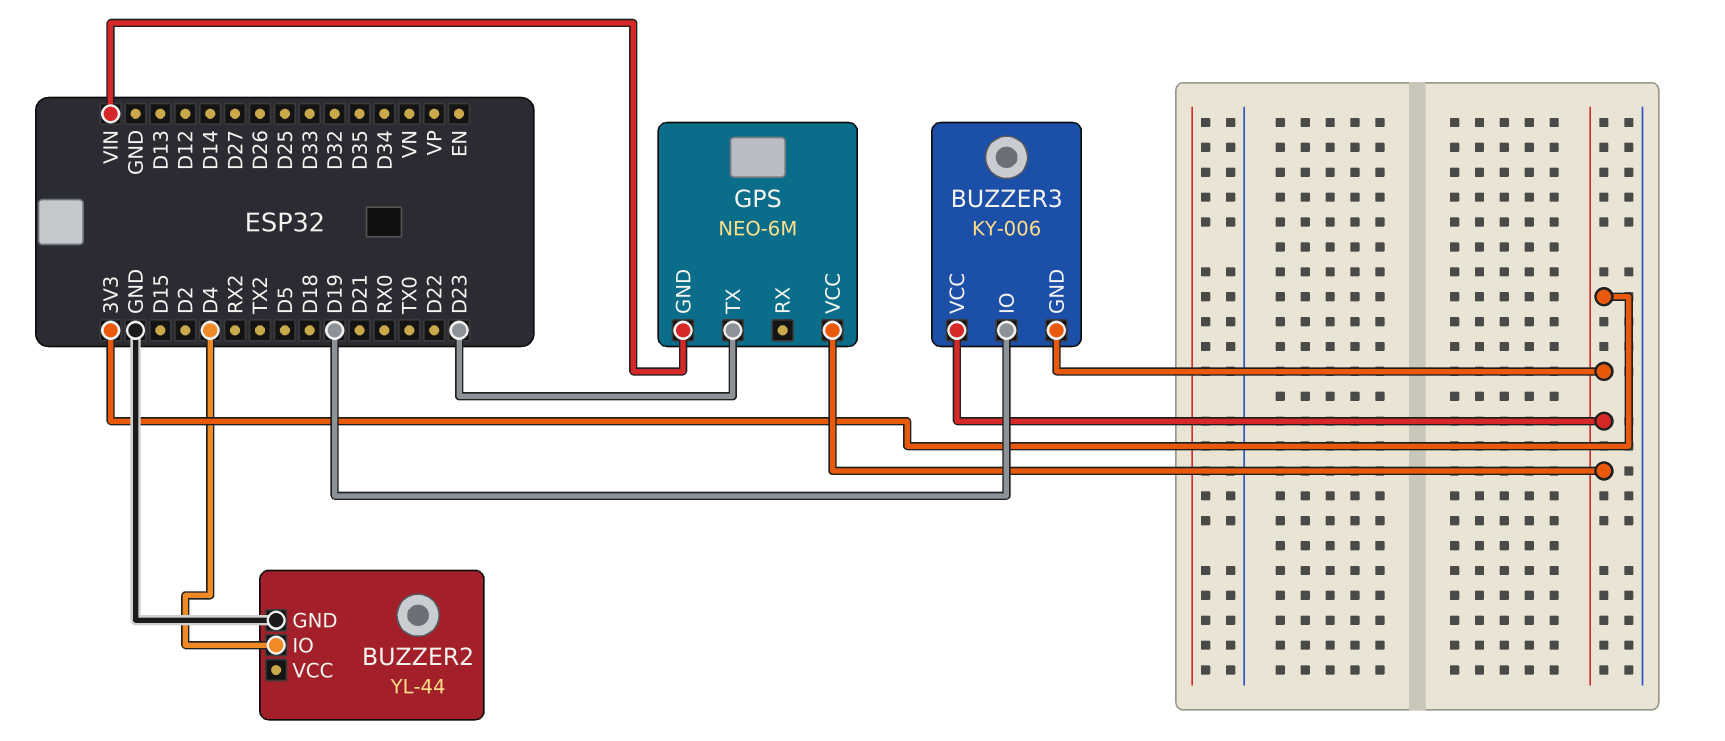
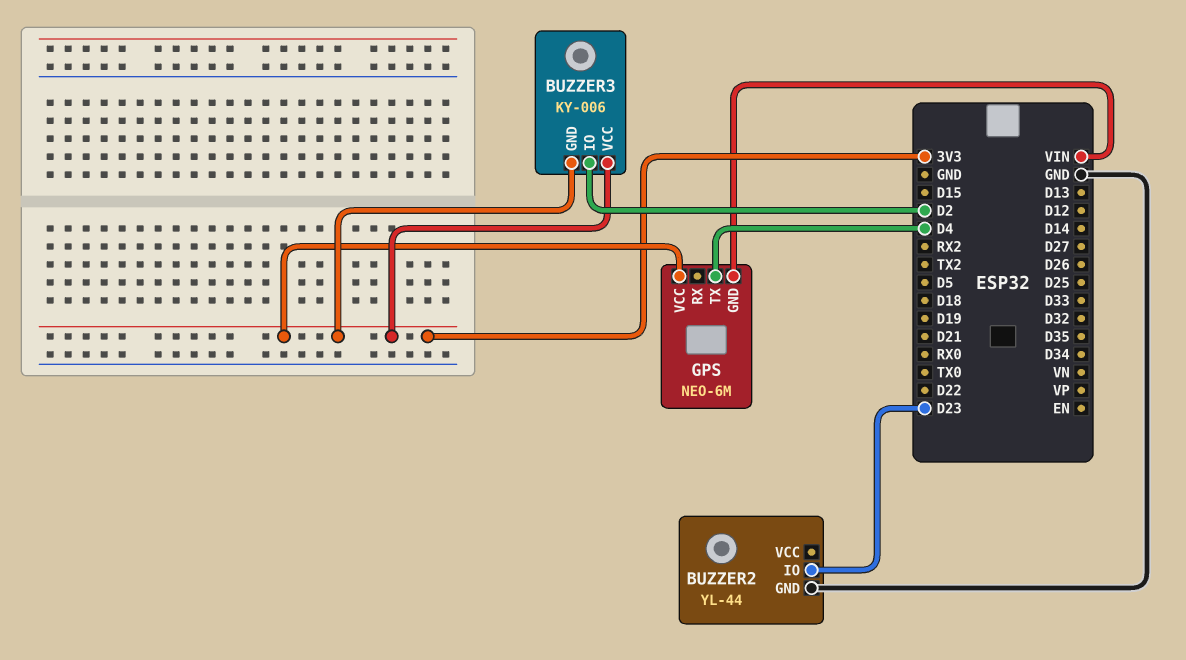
BUZZER2 pin IO: D4 -> D23
BUZZER3 pin IO: D19 -> D2
GPS pin TX: D23 -> D4

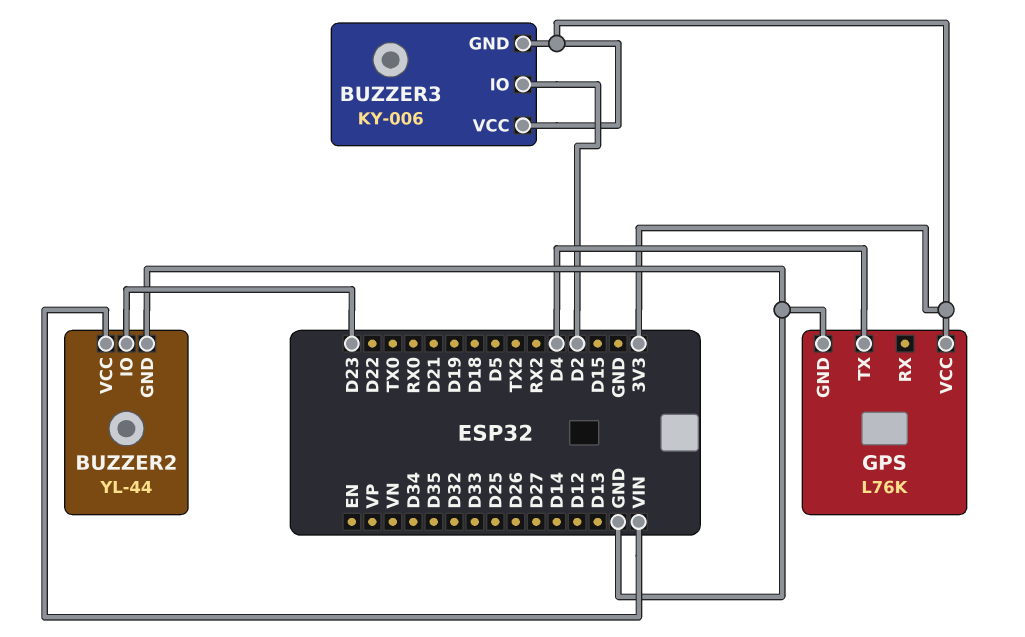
BUZZER2 pin VCC: none -> VIN
GPS: NEO-6M -> L76K
GPS pin GND: VIN -> GND

